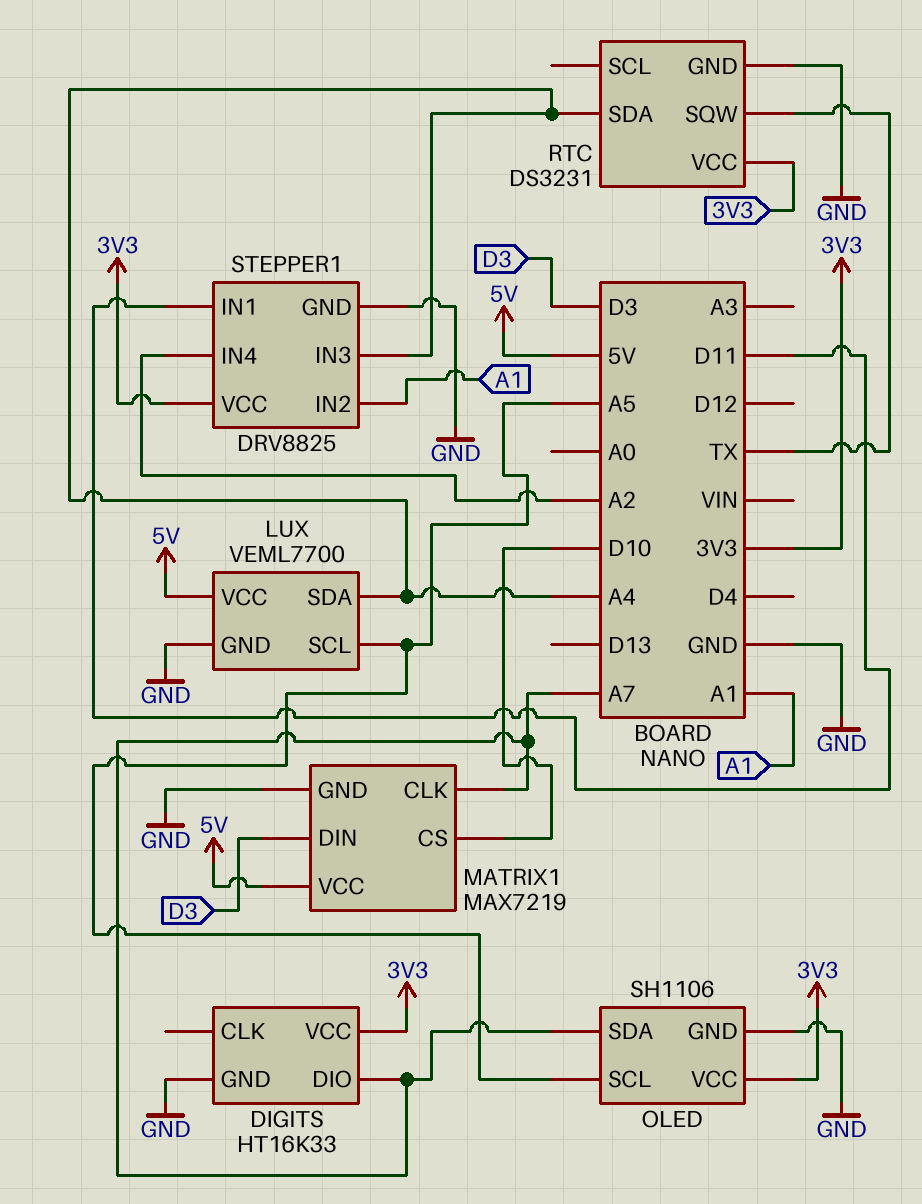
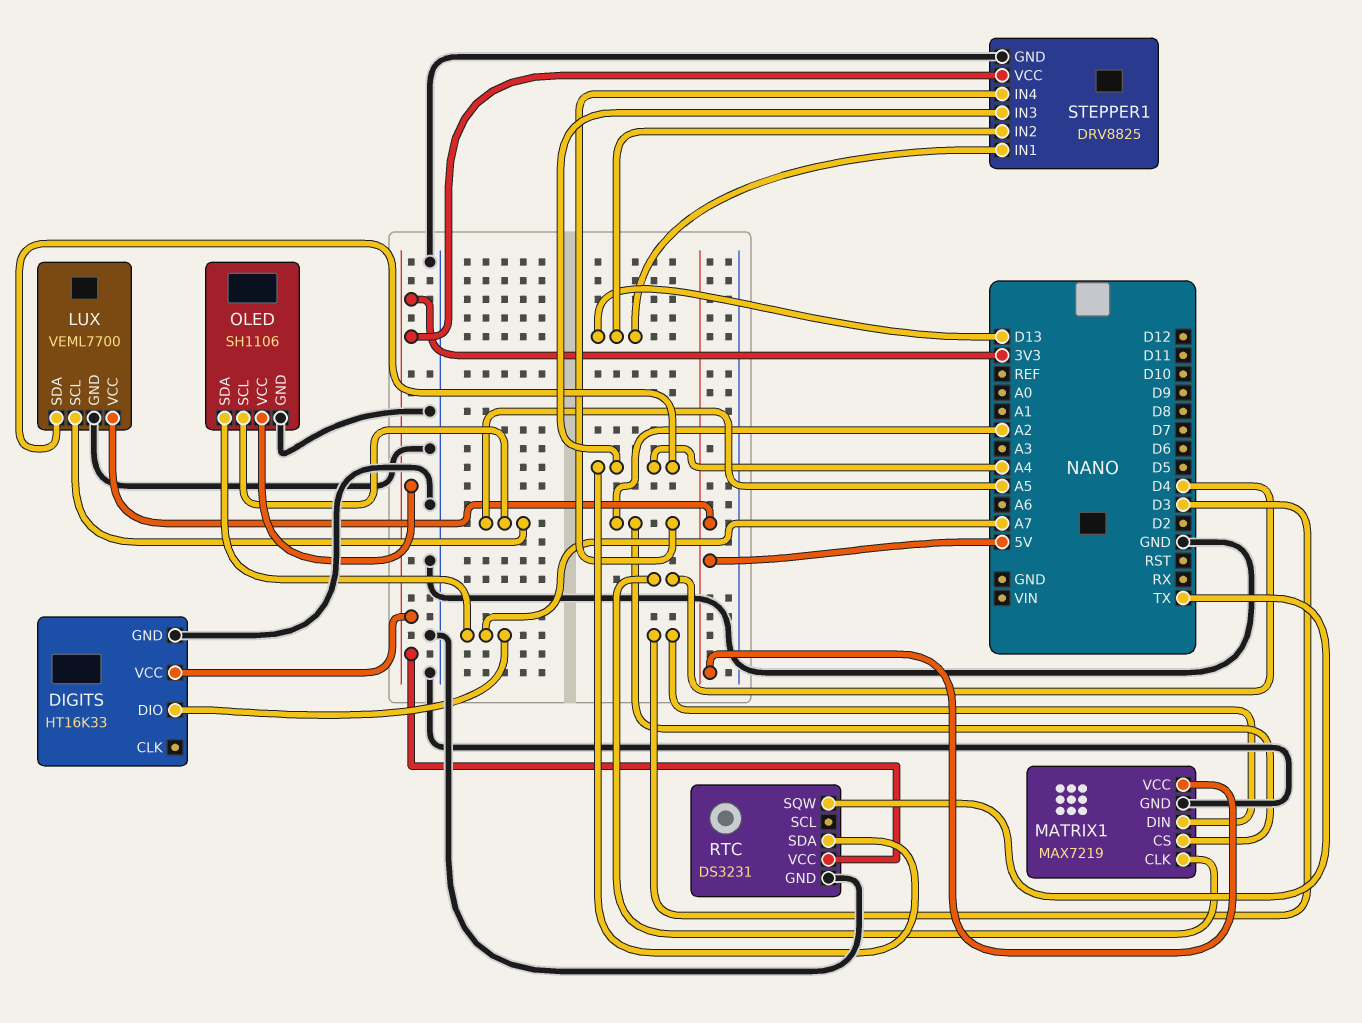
MATRIX1 pin CLK: A7 -> D4
MATRIX1 pin CS: D10 -> A2
STEPPER1 pin IN1: D11 -> D13
STEPPER1 pin IN2: A1 -> D13

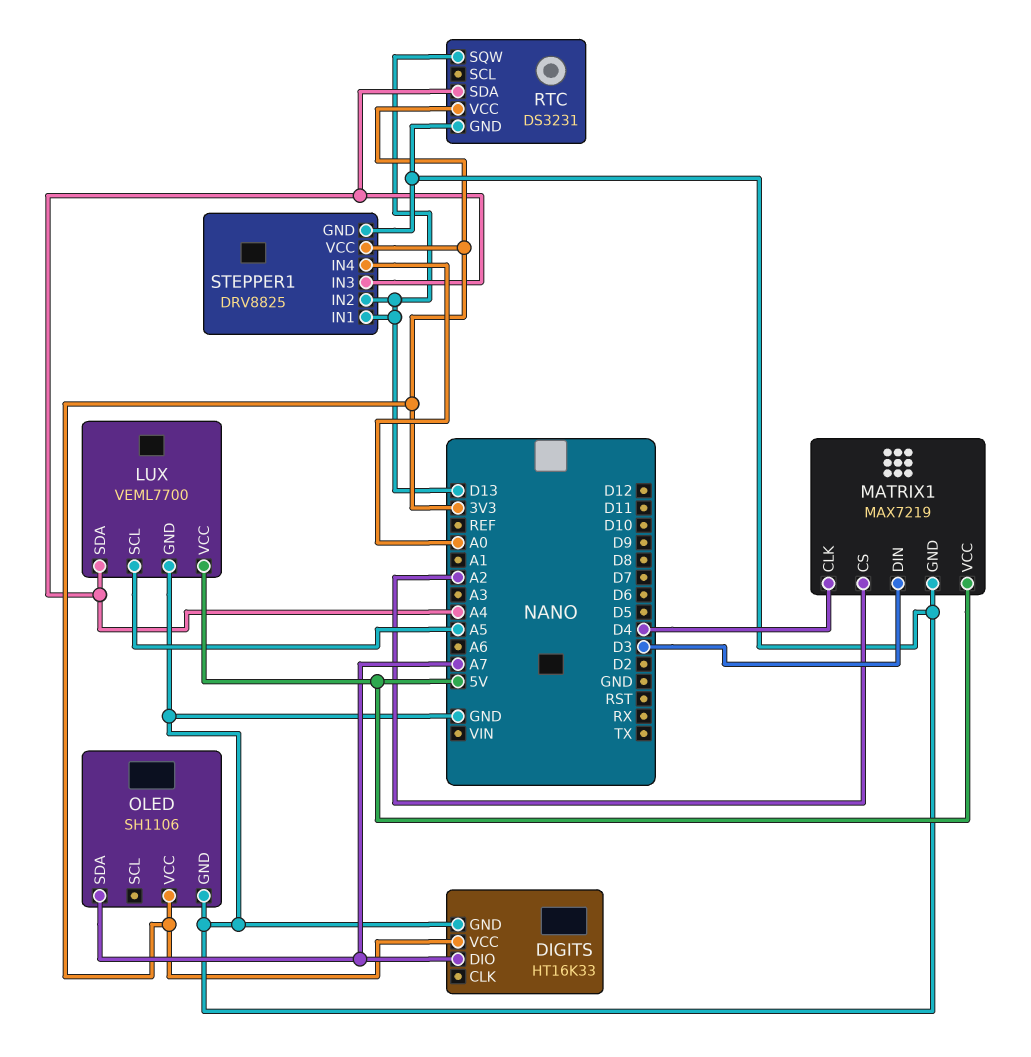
OLED pin SCL: A5 -> none
RTC pin SQW: TX -> D13
STEPPER1 pin IN4: A2 -> A0

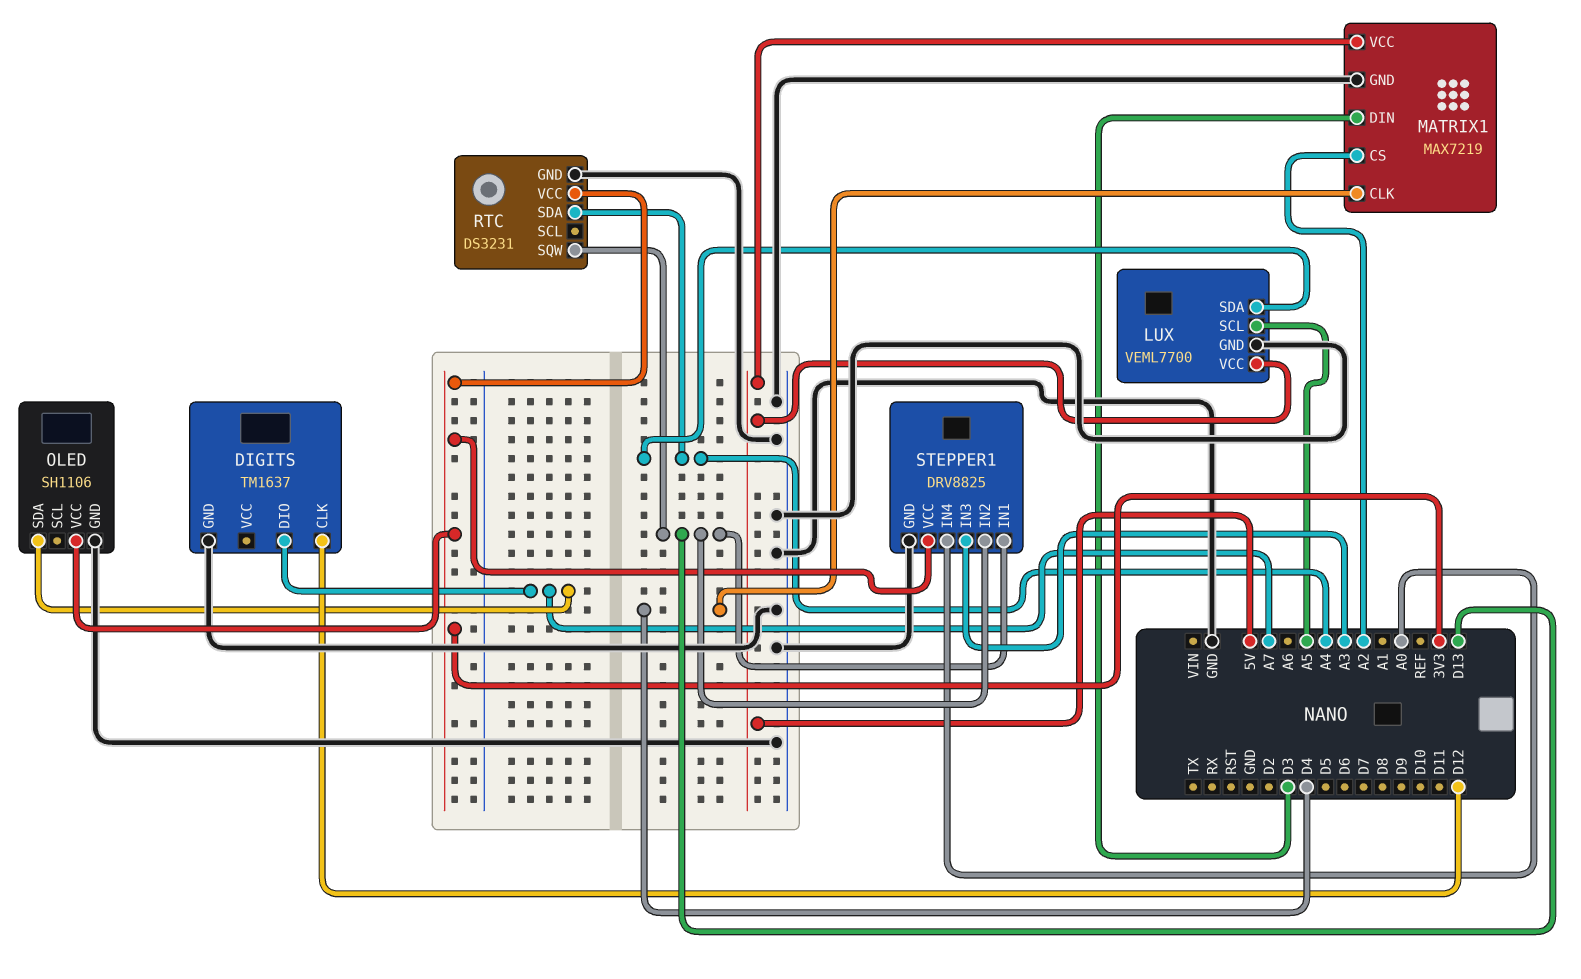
DIGITS: HT16K33 -> TM1637
DIGITS pin CLK: none -> D12
DIGITS pin VCC: 3V3 -> none
STEPPER1 pin IN3: A4 -> A3

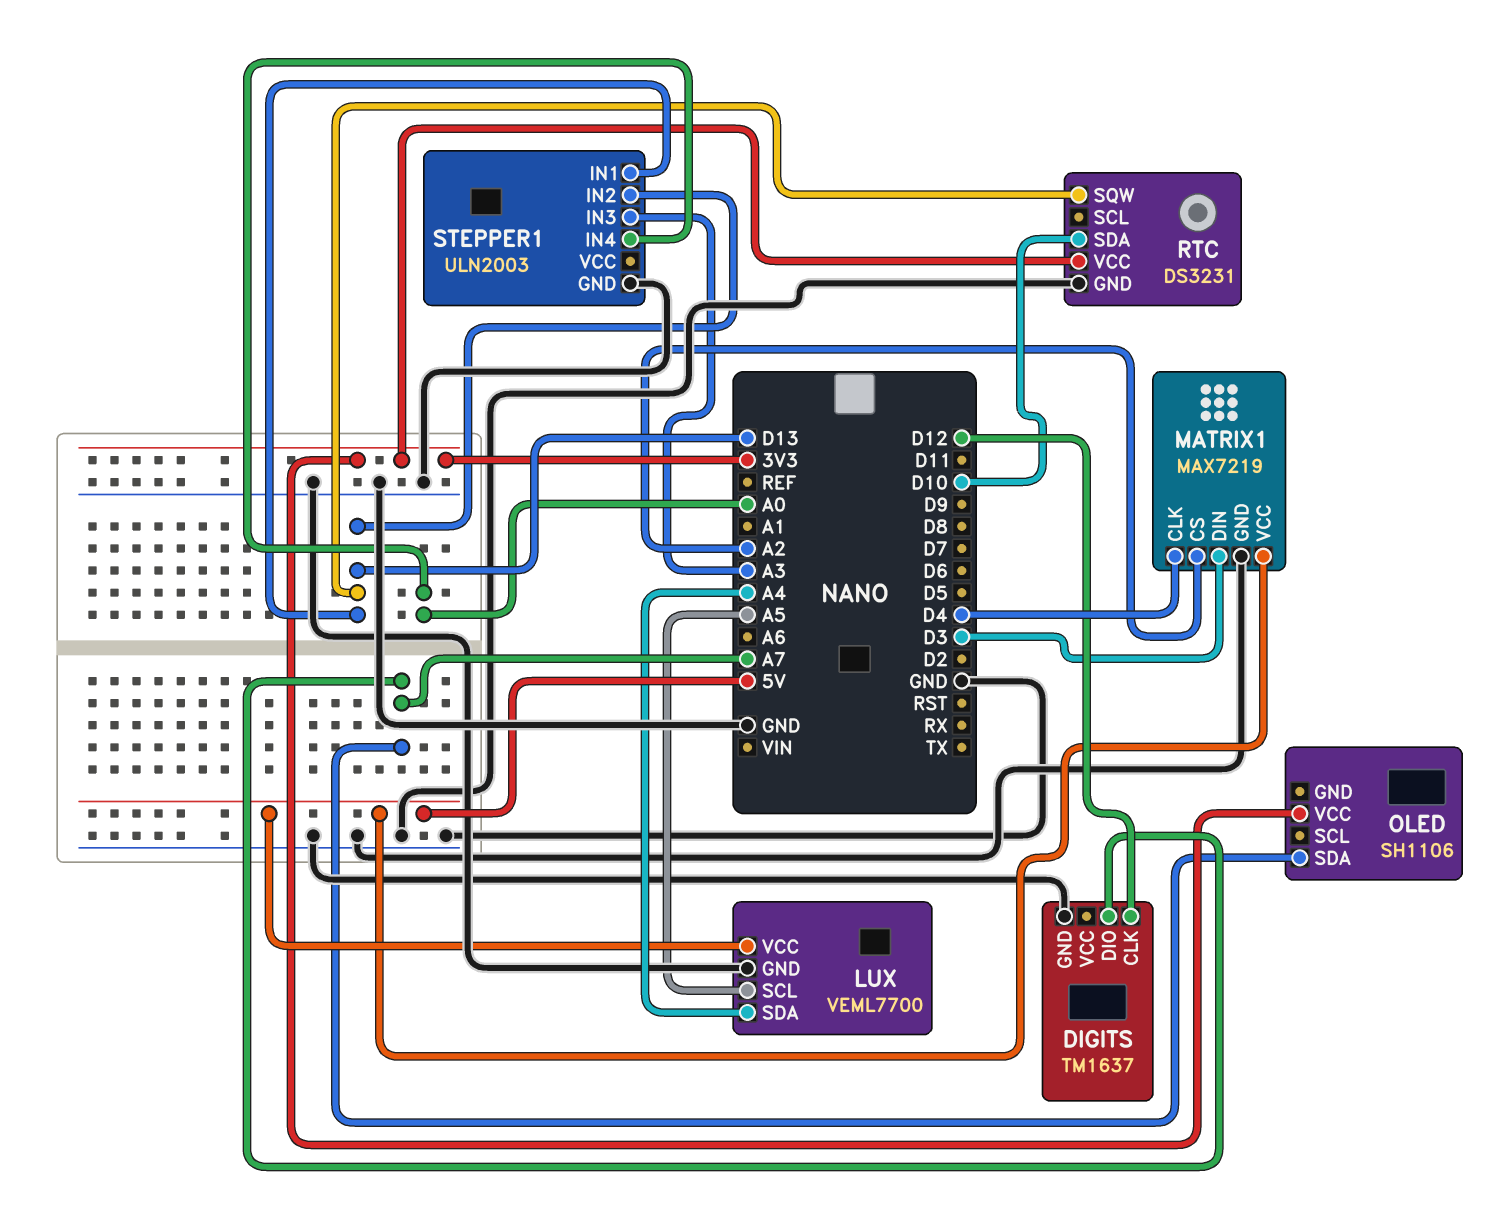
OLED pin GND: GND -> none
RTC pin SDA: A4 -> D10
STEPPER1: DRV8825 -> ULN2003
STEPPER1 pin VCC: 3V3 -> none

